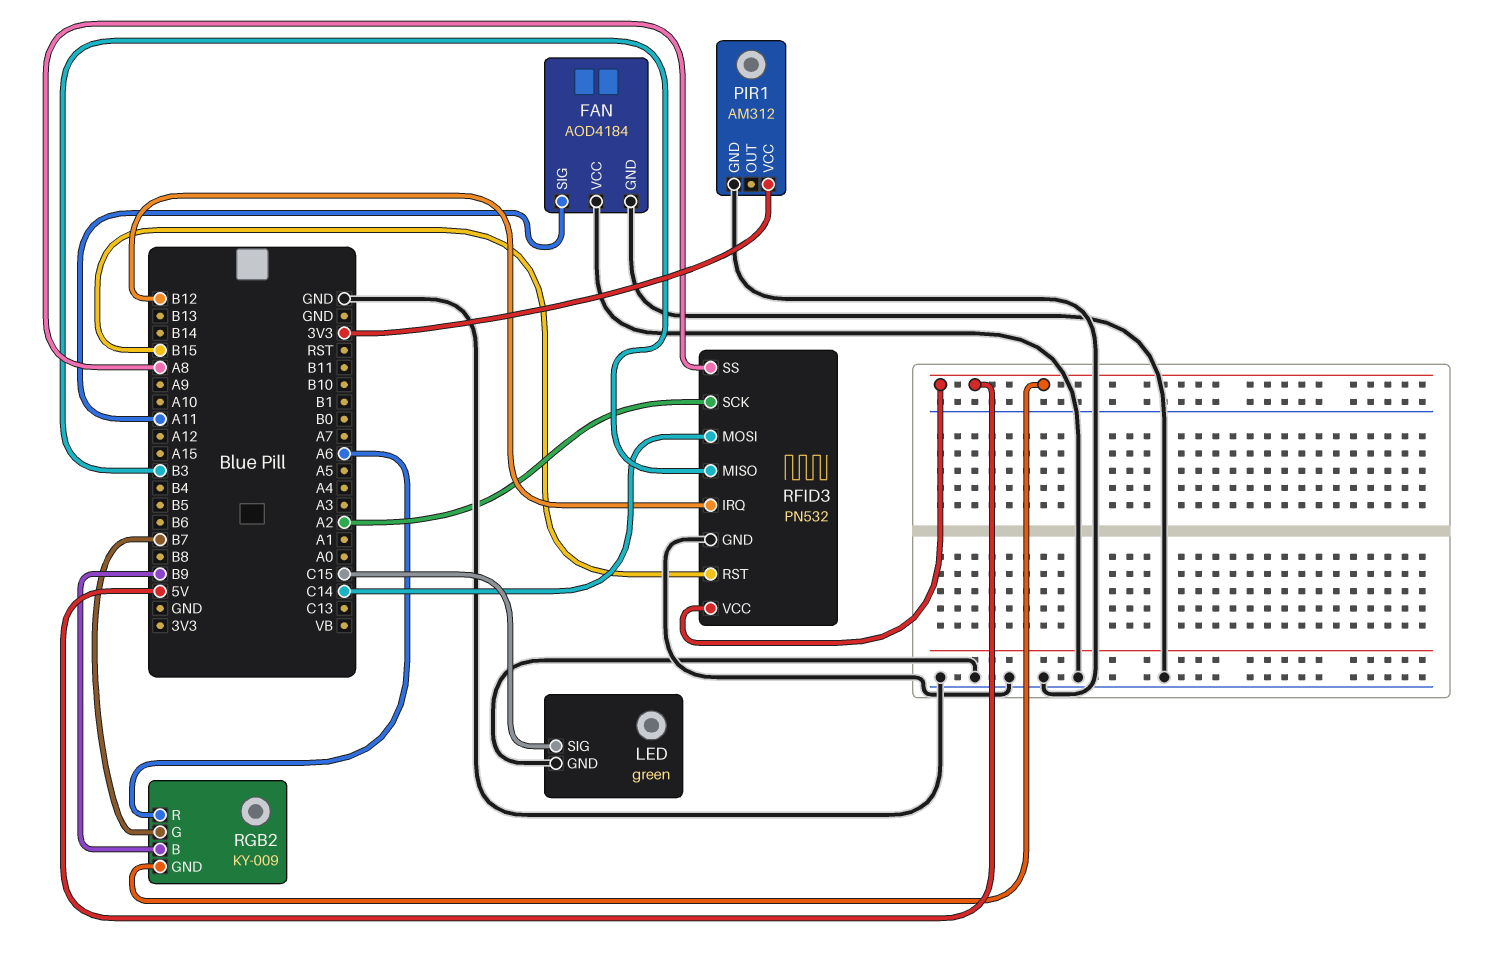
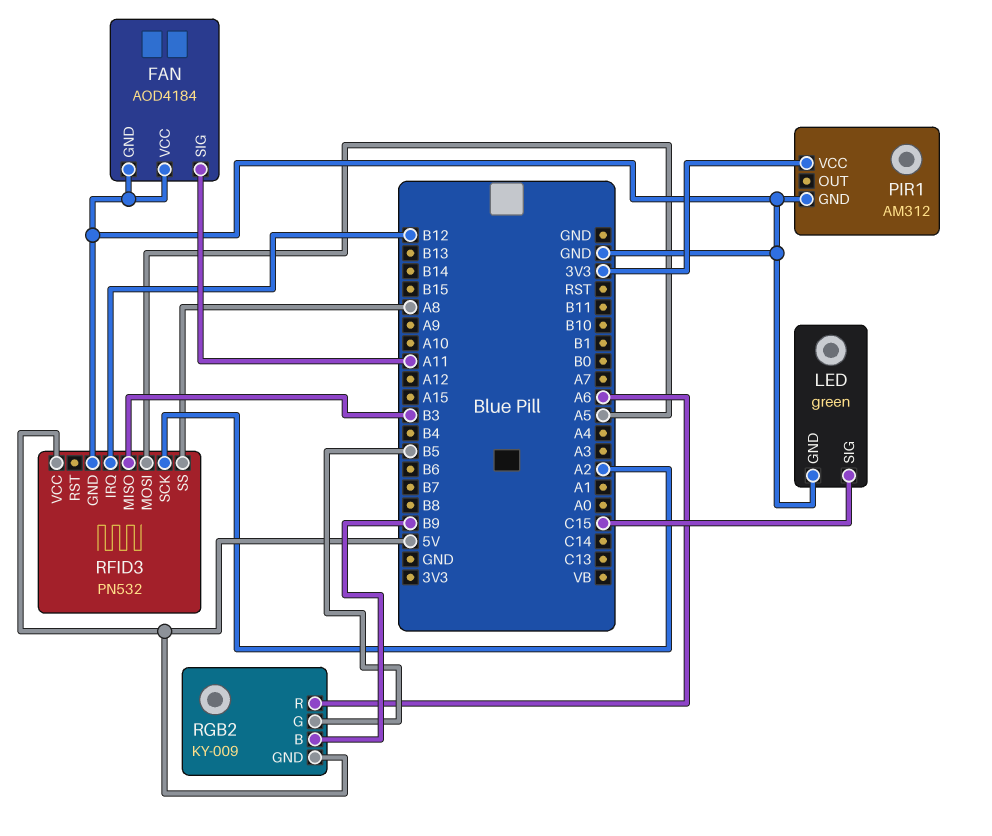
RFID3 pin MOSI: C14 -> A5
RFID3 pin RST: B15 -> none
RGB2 pin G: B7 -> B5

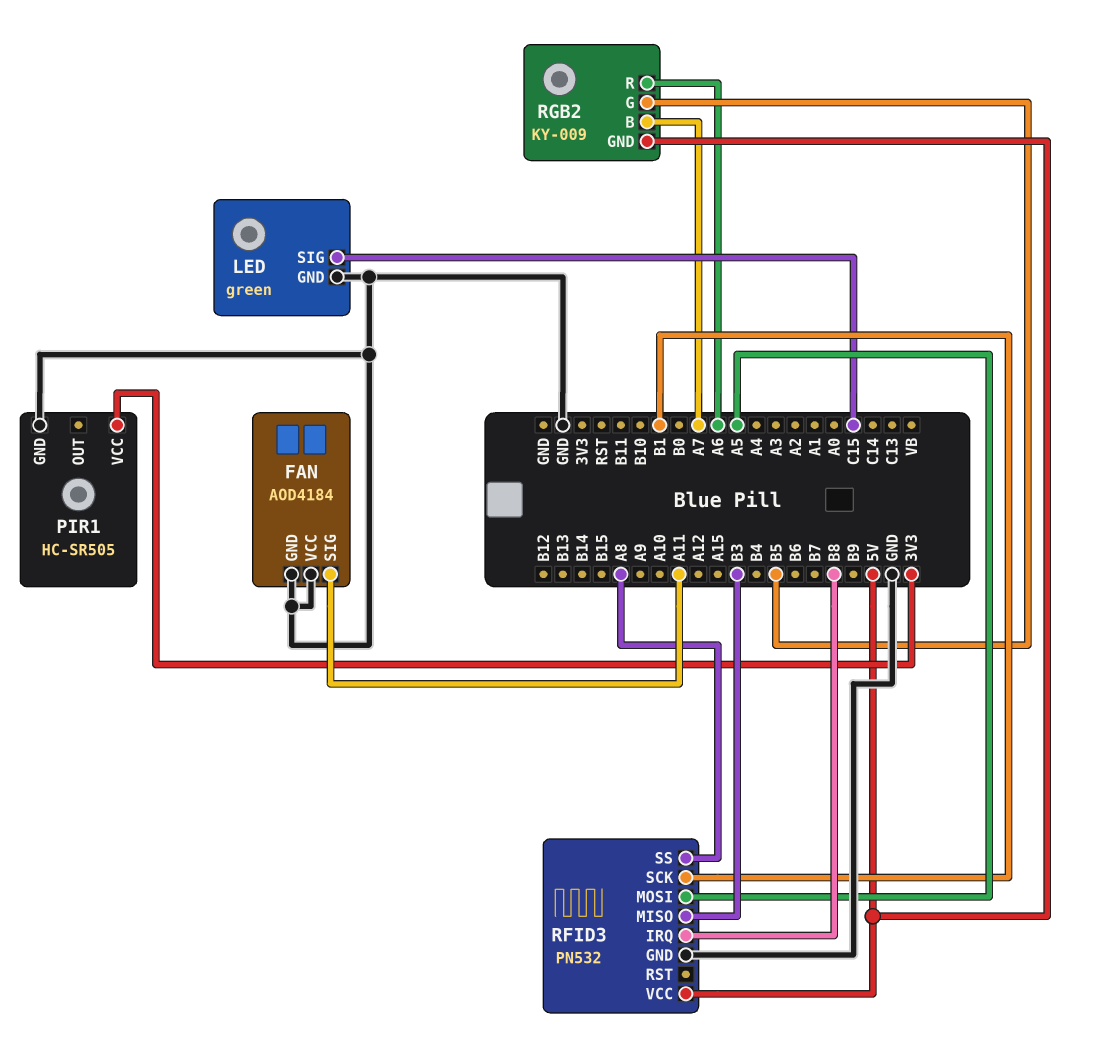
PIR1: AM312 -> HC-SR505
RFID3 pin IRQ: B12 -> B8
RFID3 pin SCK: A2 -> B1
RGB2 pin B: B9 -> A7

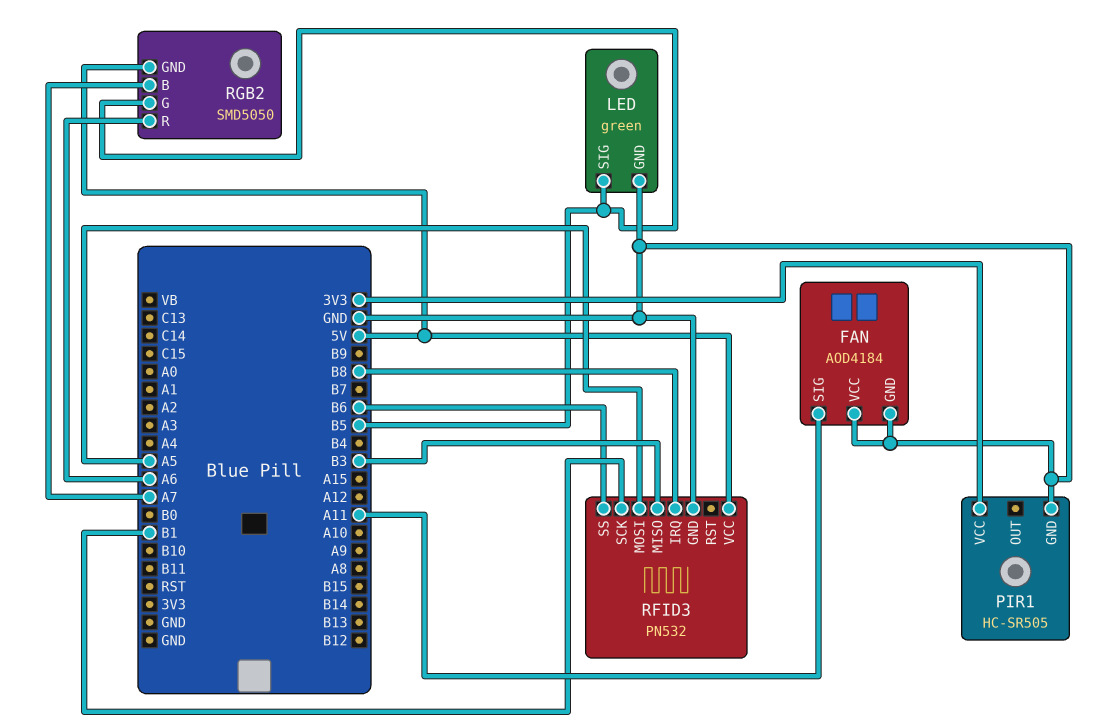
LED pin SIG: C15 -> B5
RFID3 pin SS: A8 -> B6
RGB2: KY-009 -> SMD5050

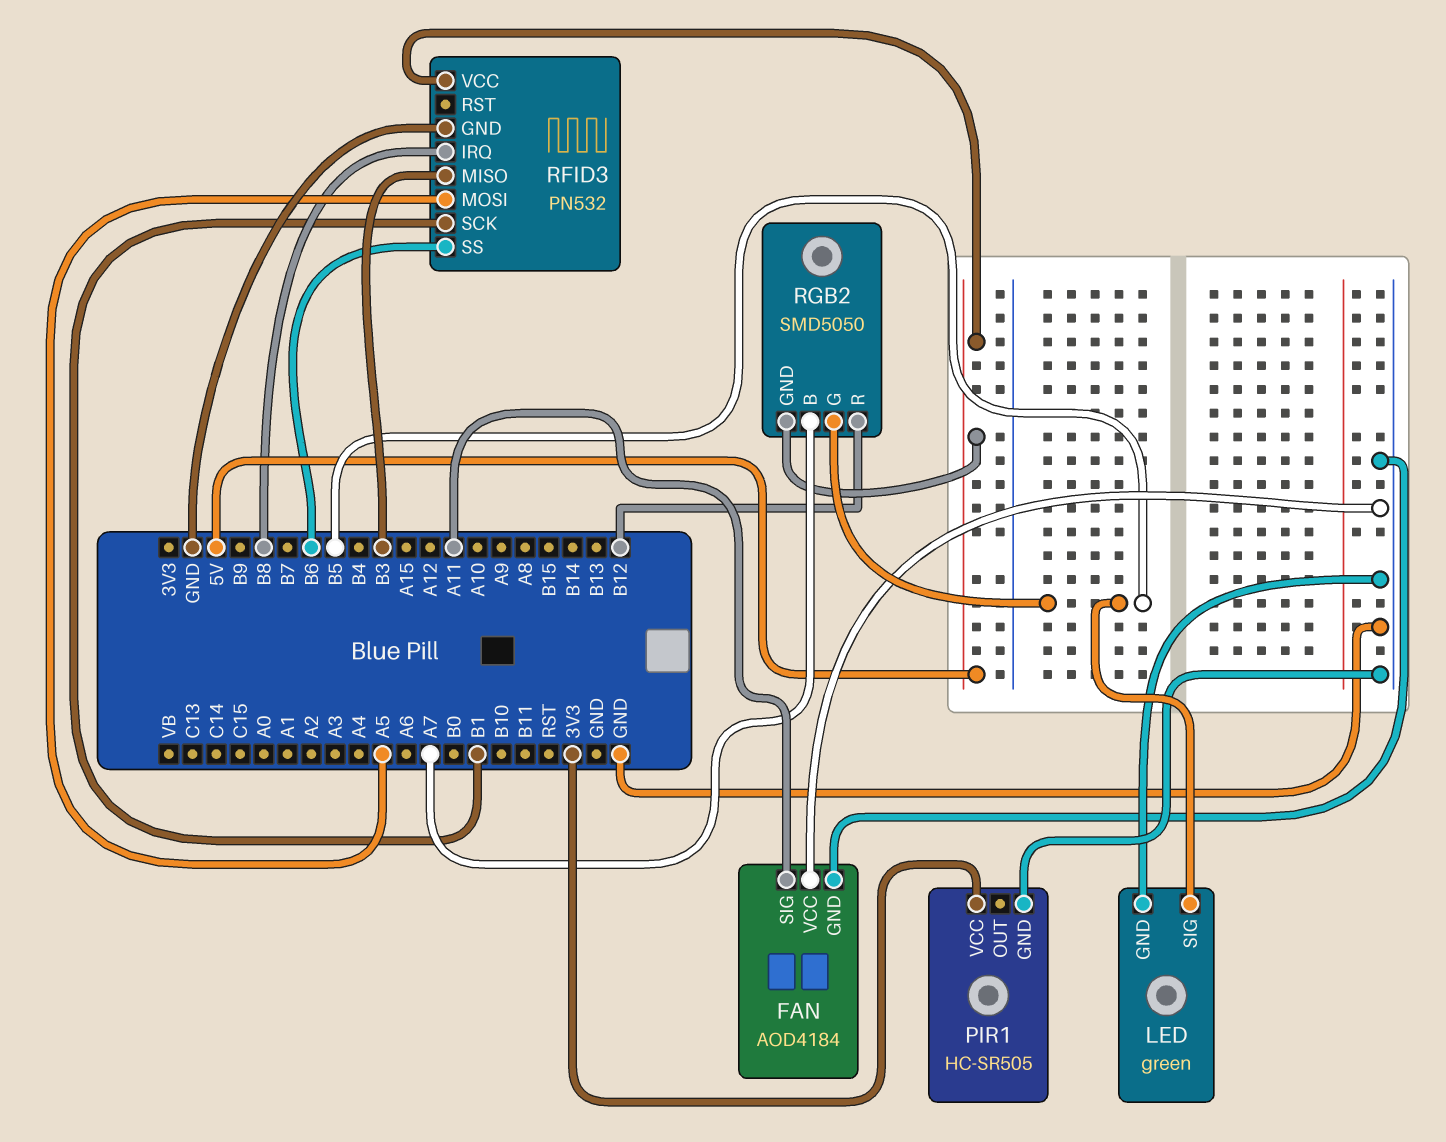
RGB2 pin R: A6 -> B12

